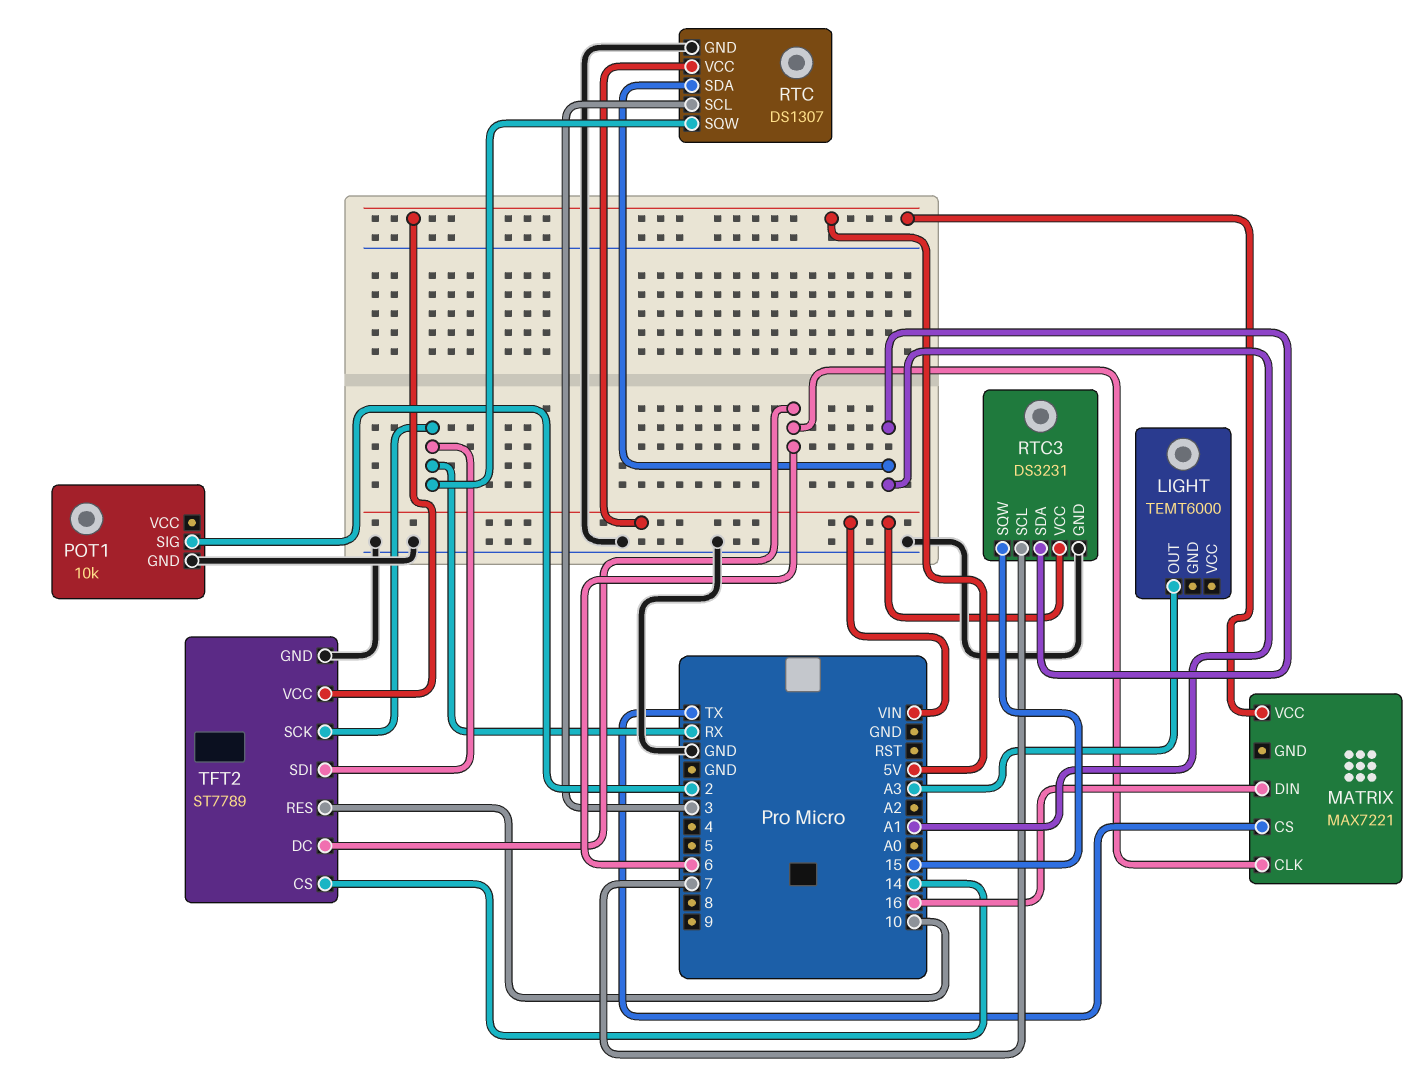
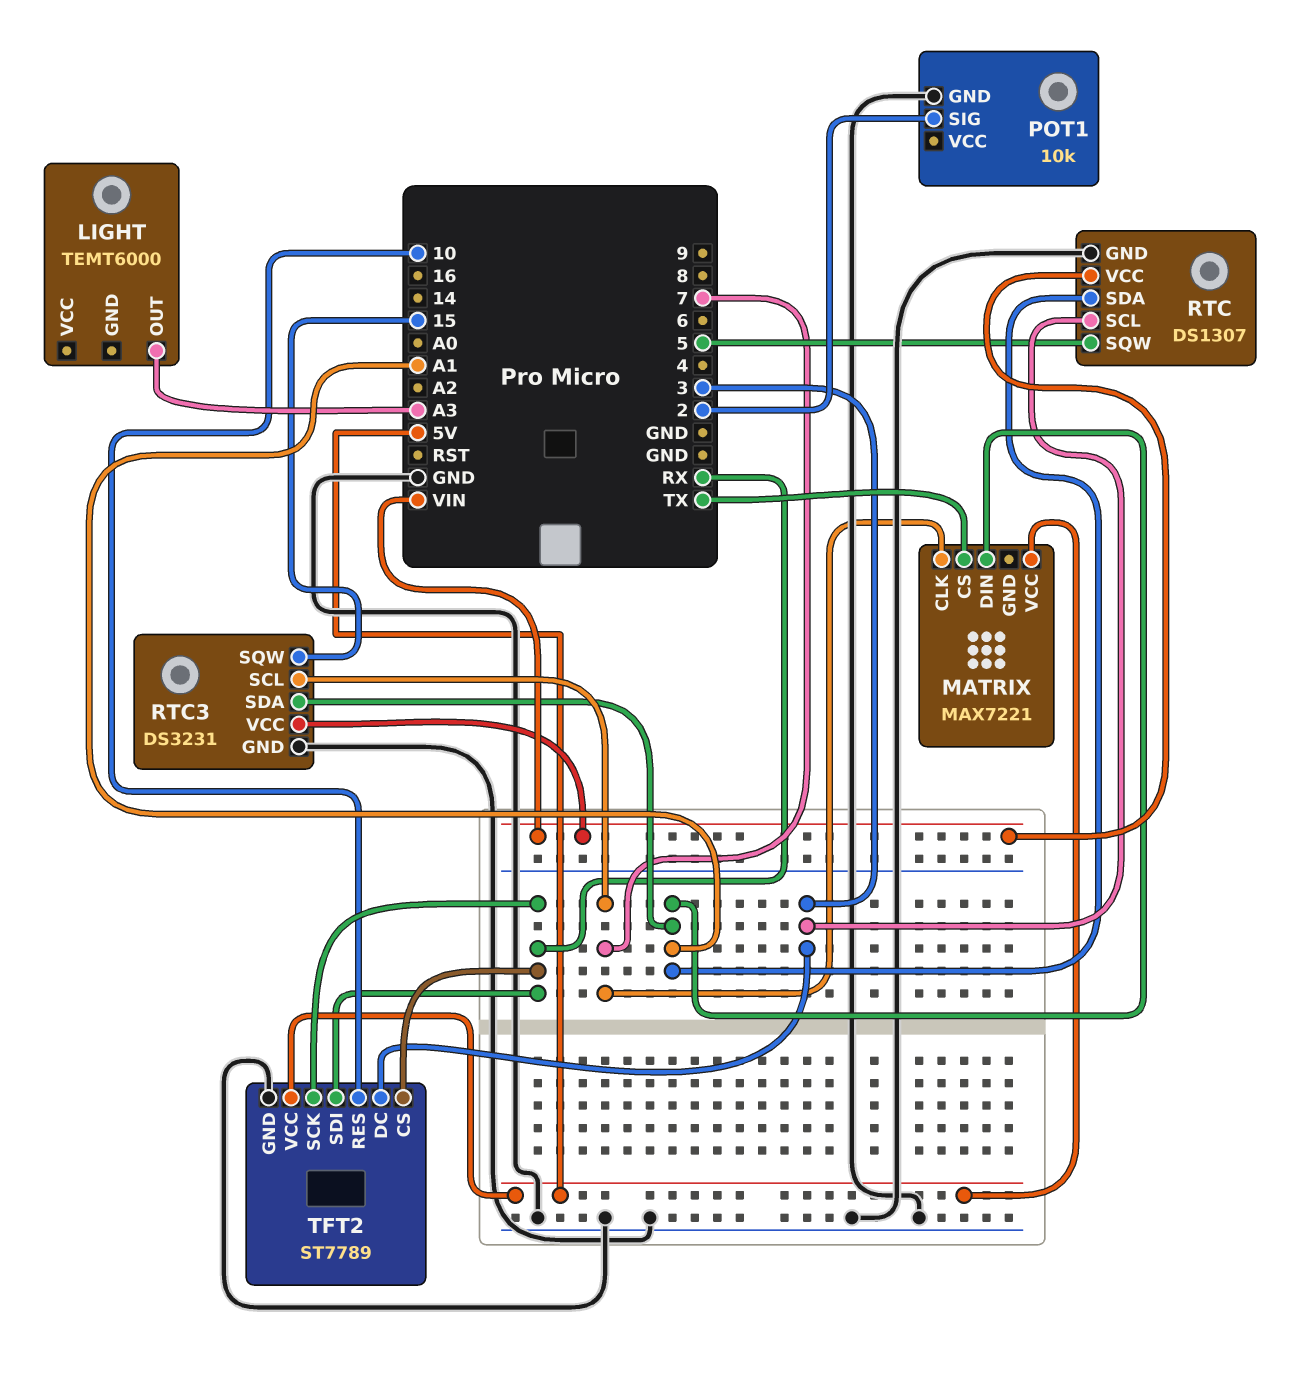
MATRIX pin CLK: 6 -> 7
MATRIX pin DIN: 16 -> A1
RTC pin SQW: RX -> 5
TFT2 pin CS: 14 -> RX
TFT2 pin DC: 6 -> 3

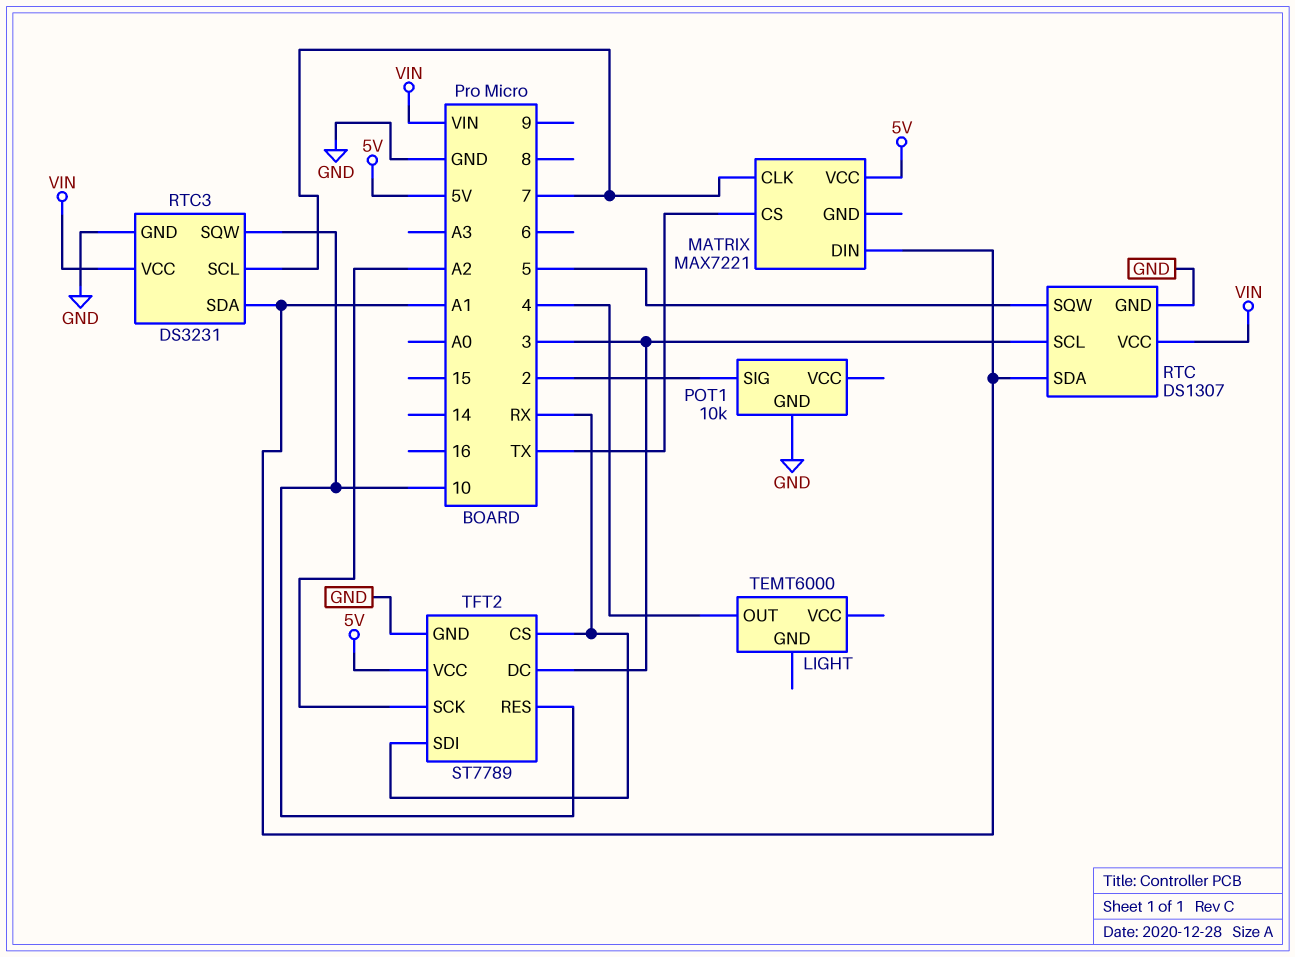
LIGHT pin OUT: A3 -> 4
RTC3 pin SQW: 15 -> 10
TFT2 pin SCK: RX -> A2

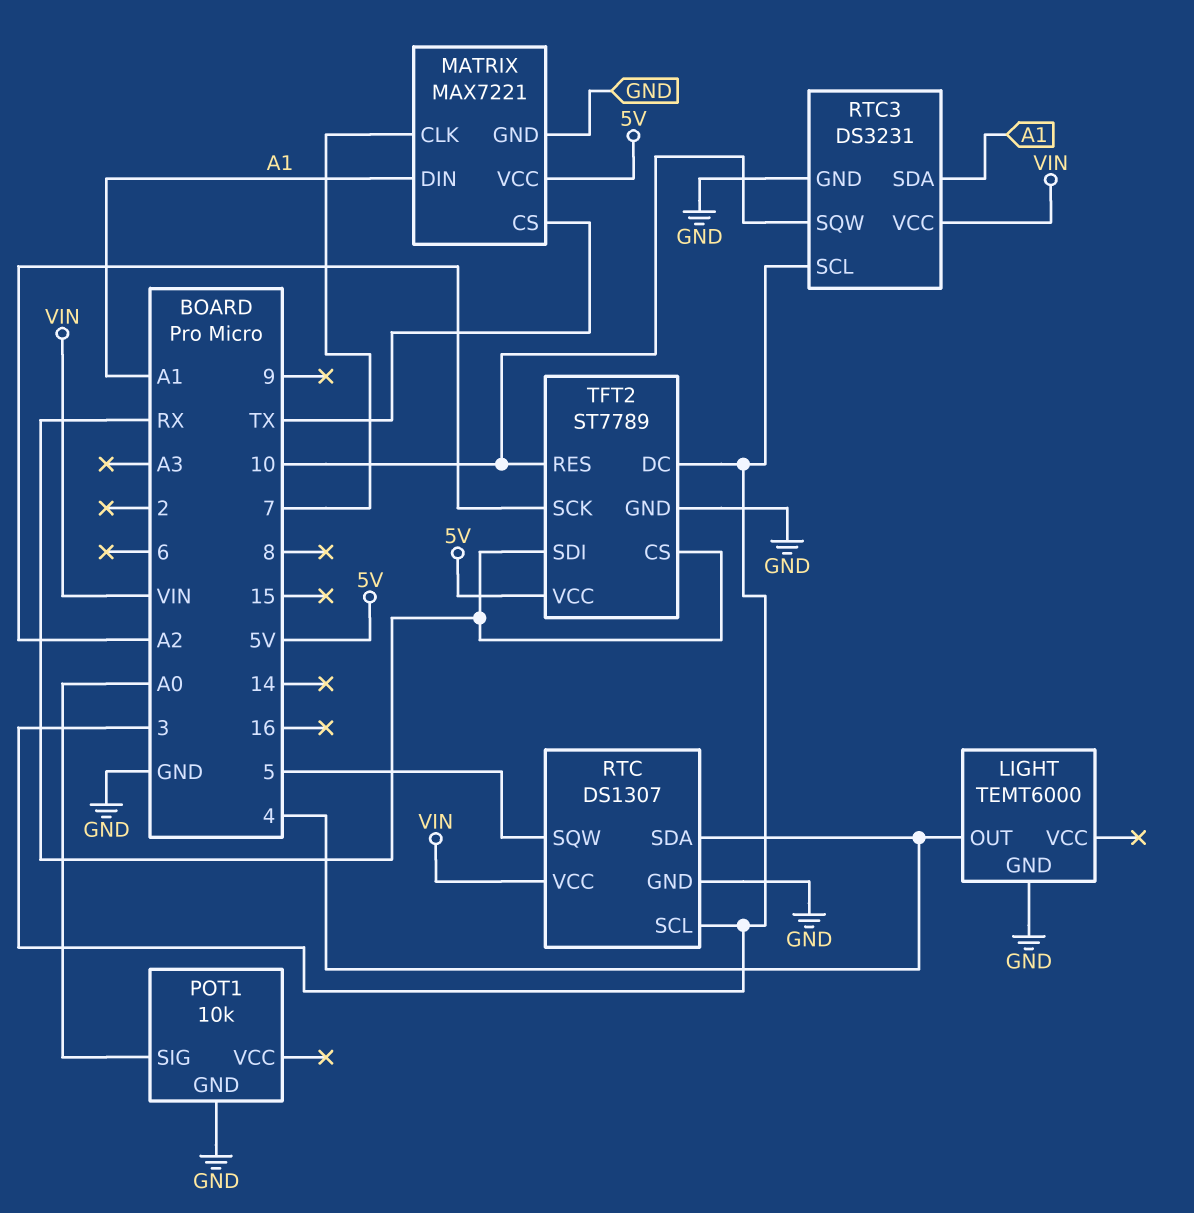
LIGHT pin GND: none -> GND
MATRIX pin GND: none -> GND
POT1 pin SIG: 2 -> A0
RTC pin SDA: A1 -> 4
RTC3 pin SCL: 7 -> 3

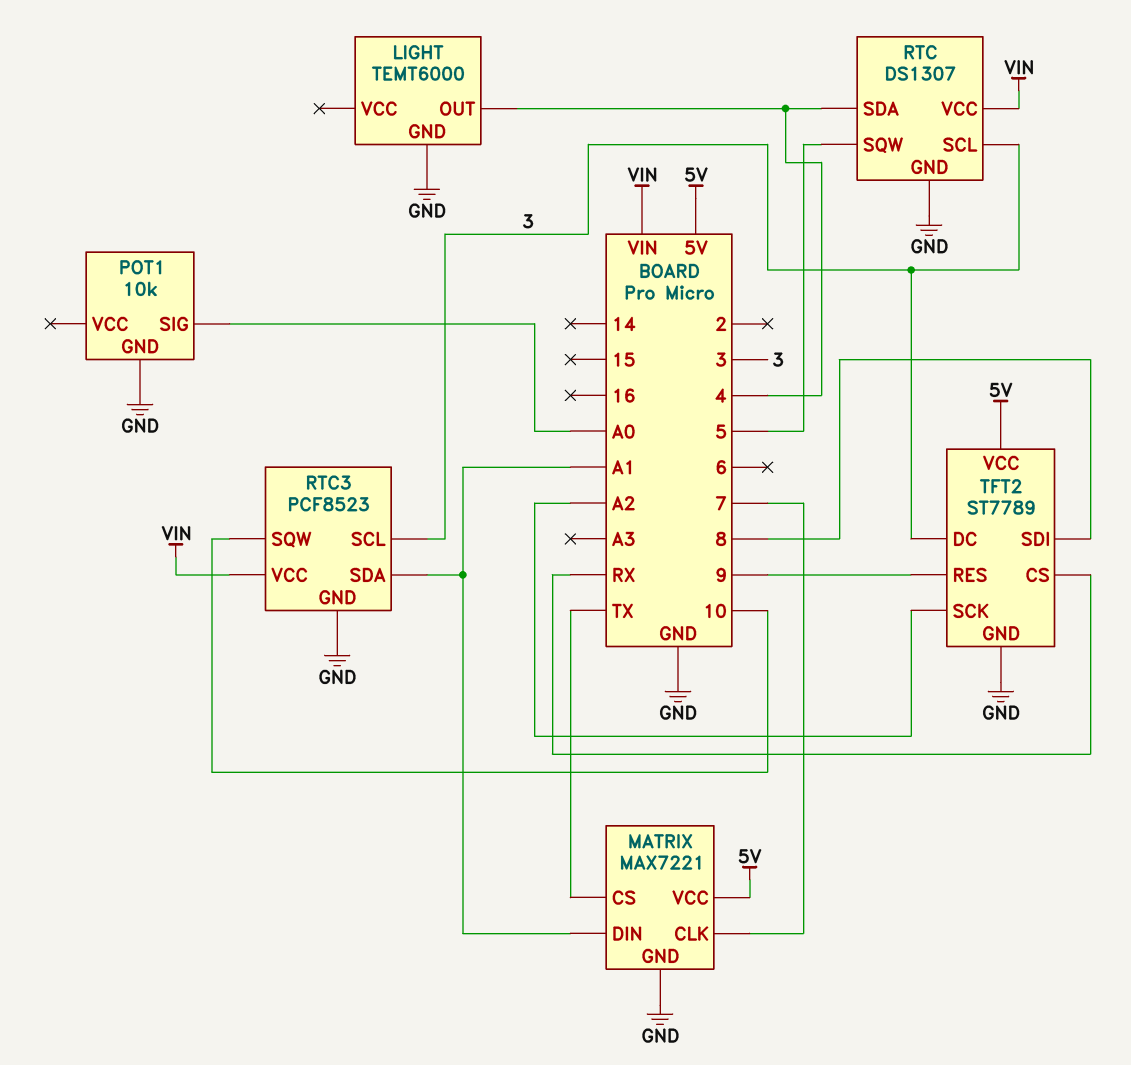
RTC3: DS3231 -> PCF8523
TFT2 pin RES: 10 -> 9
TFT2 pin SDI: RX -> 8

